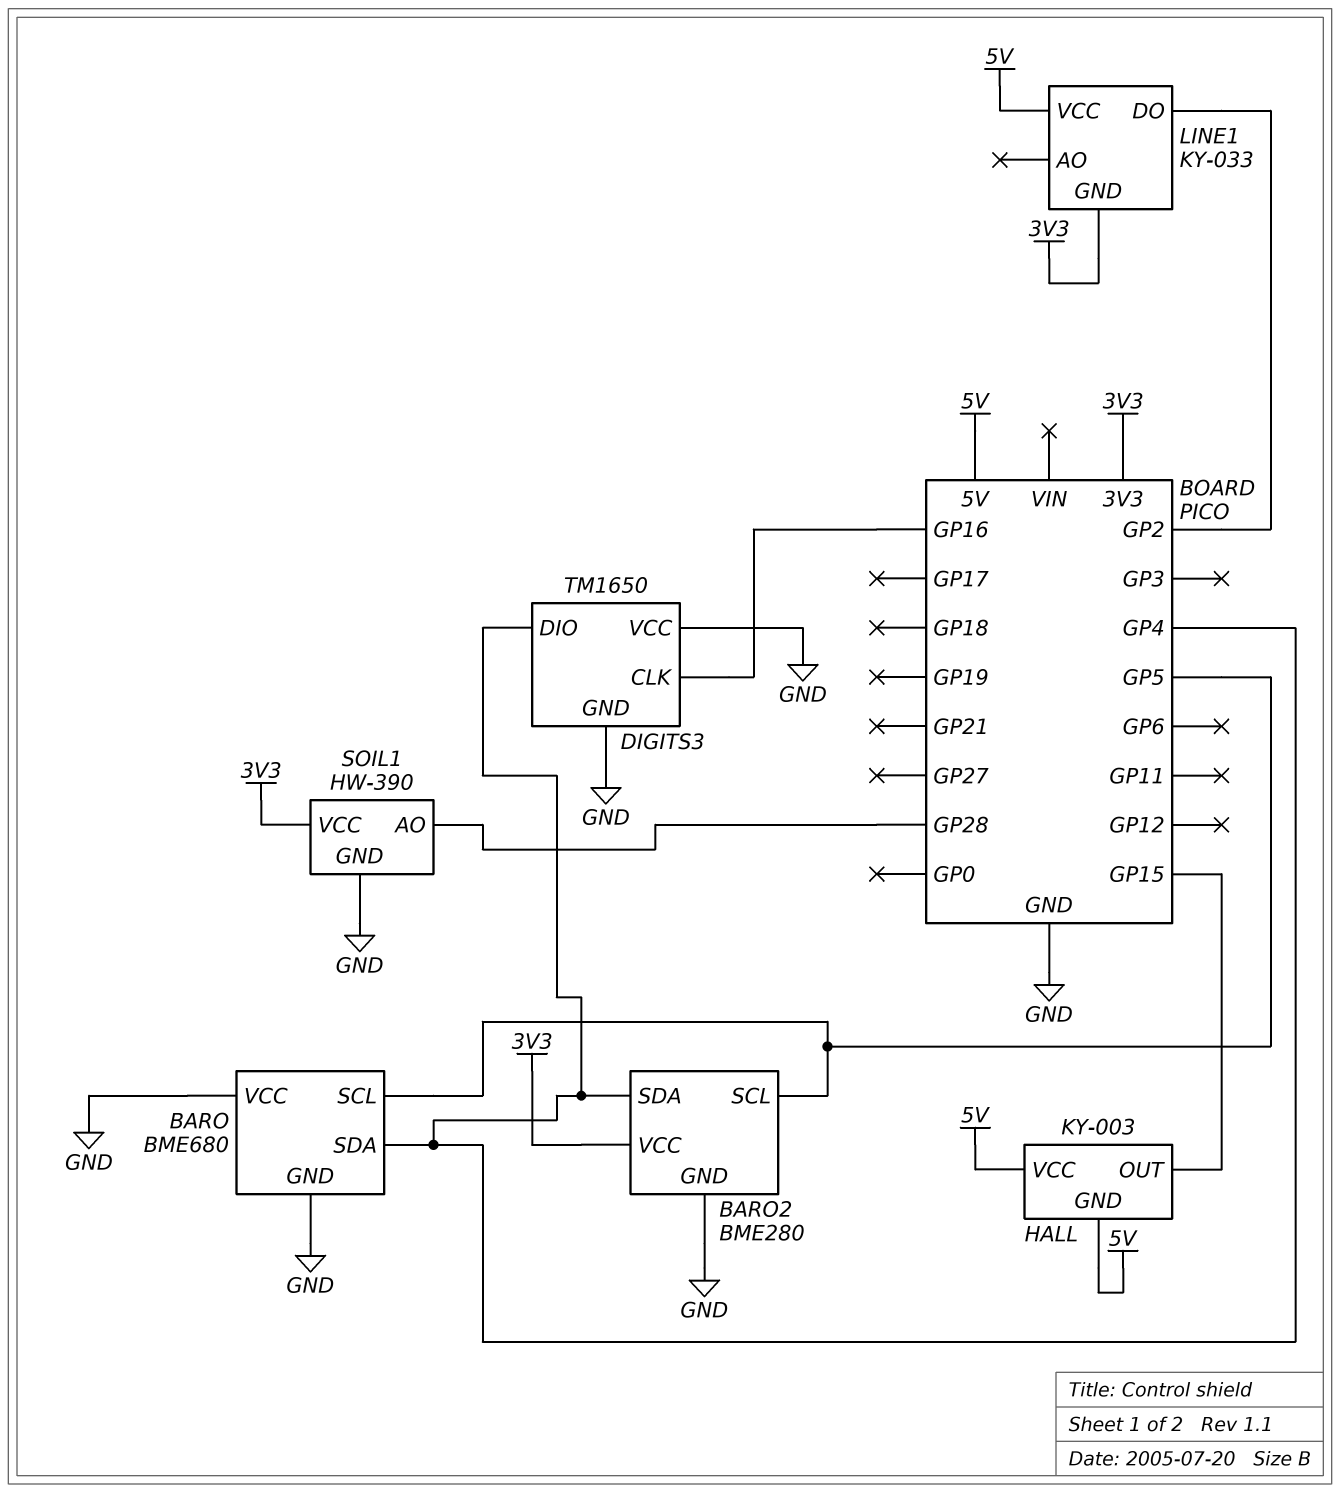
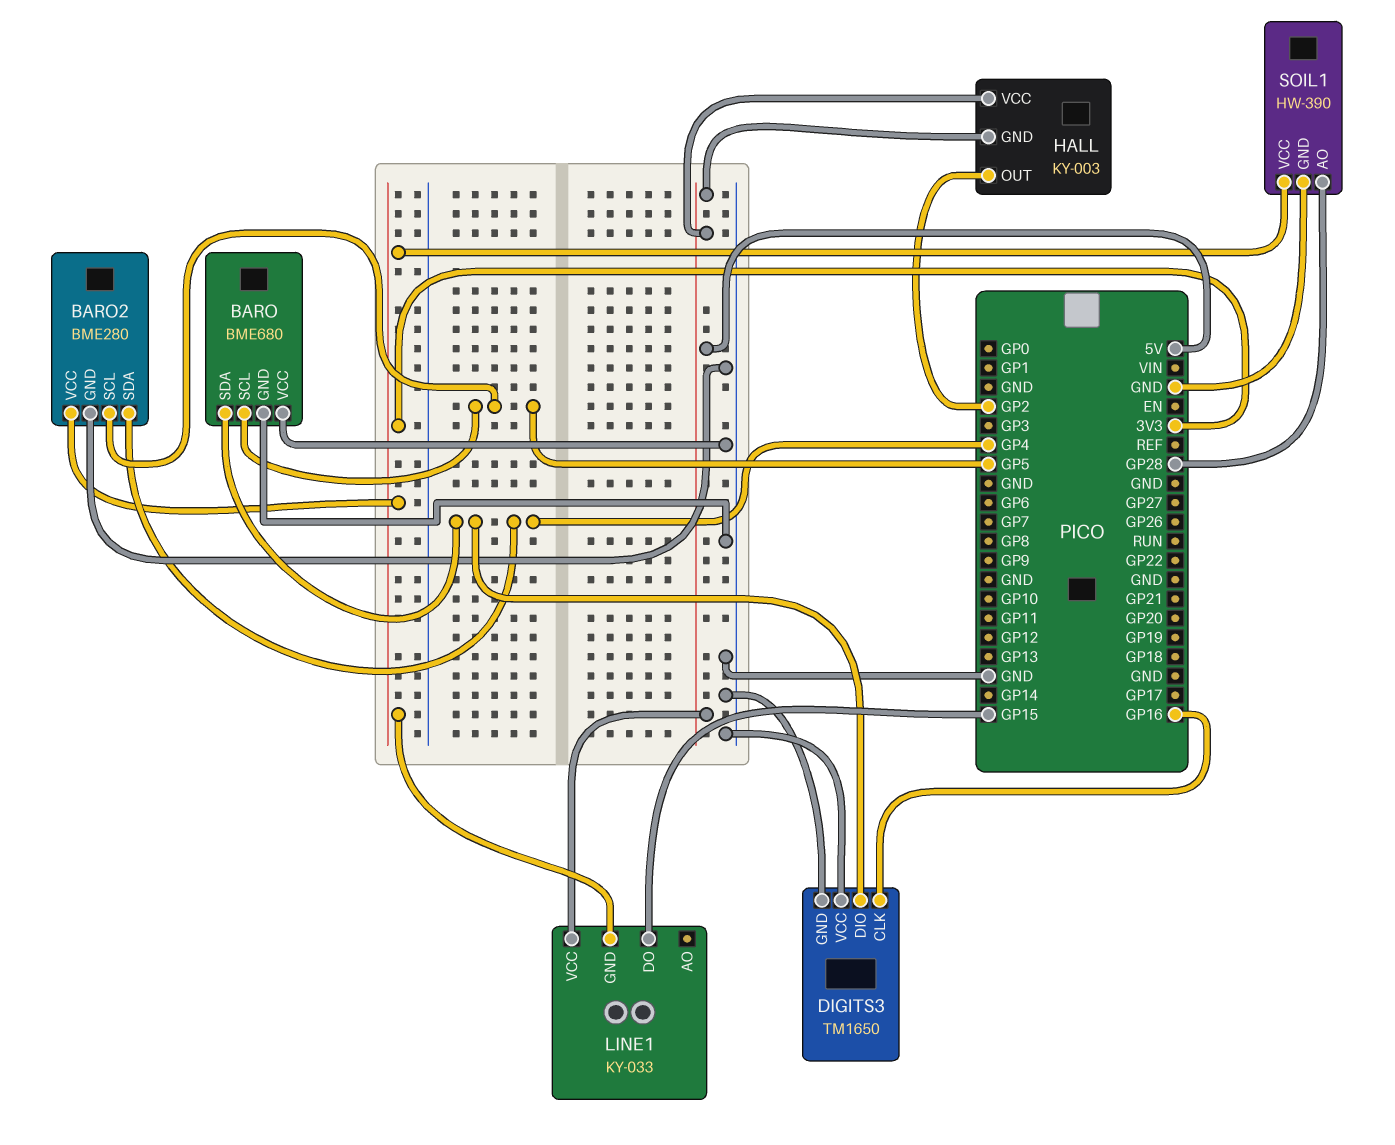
HALL pin OUT: GP15 -> GP2
LINE1 pin DO: GP2 -> GP15

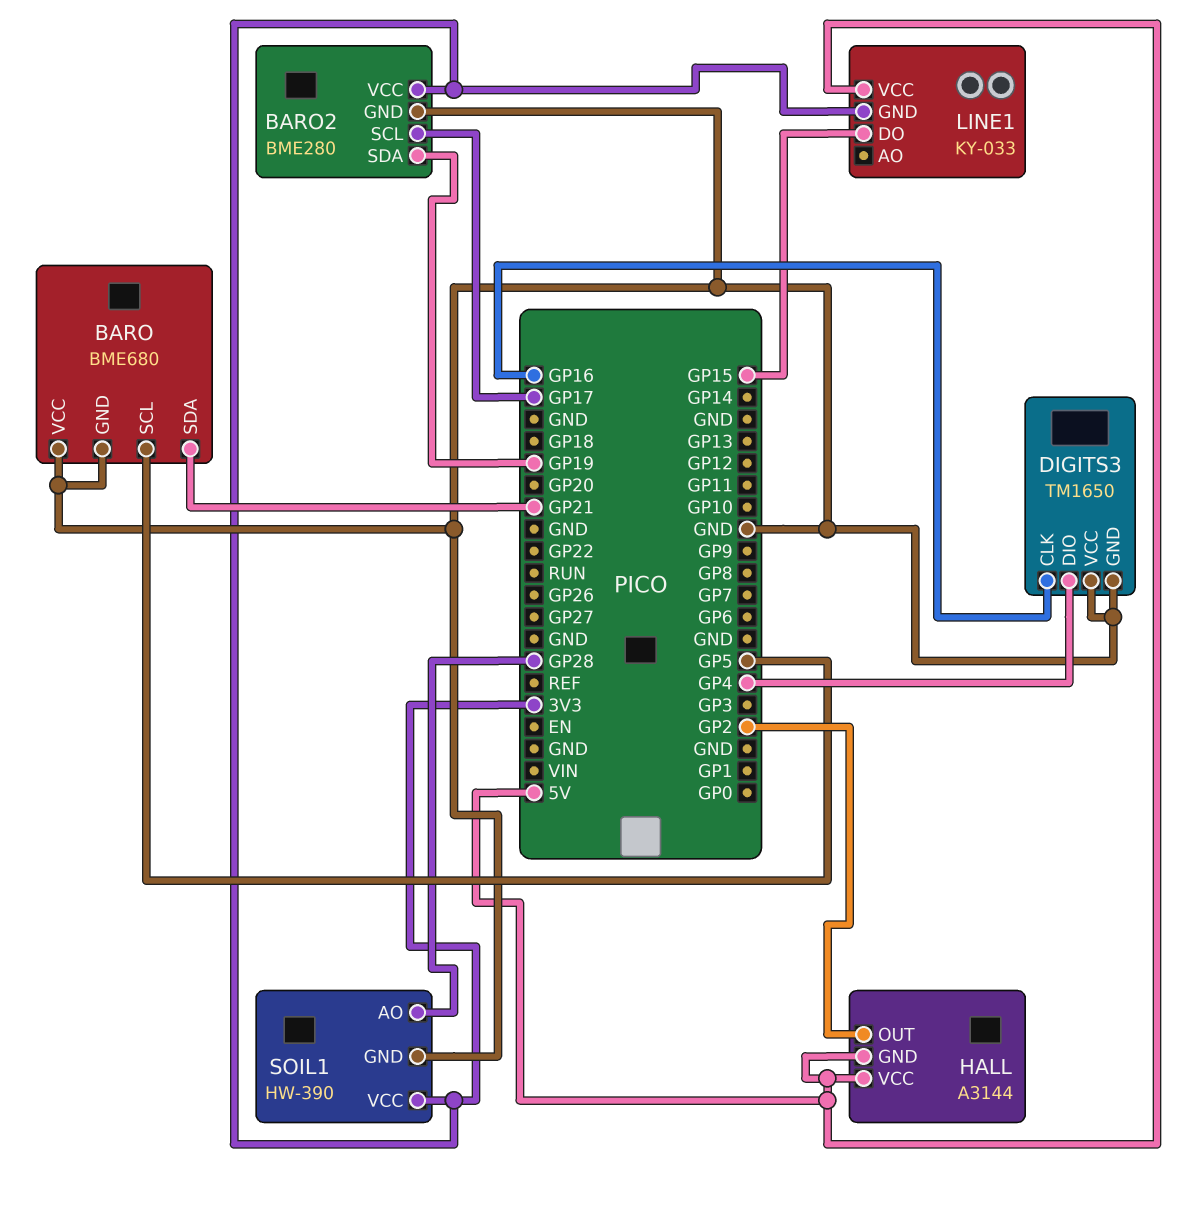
BARO pin SDA: GP4 -> GP21
BARO2 pin SCL: GP5 -> GP17
BARO2 pin SDA: GP4 -> GP19
HALL: KY-003 -> A3144

